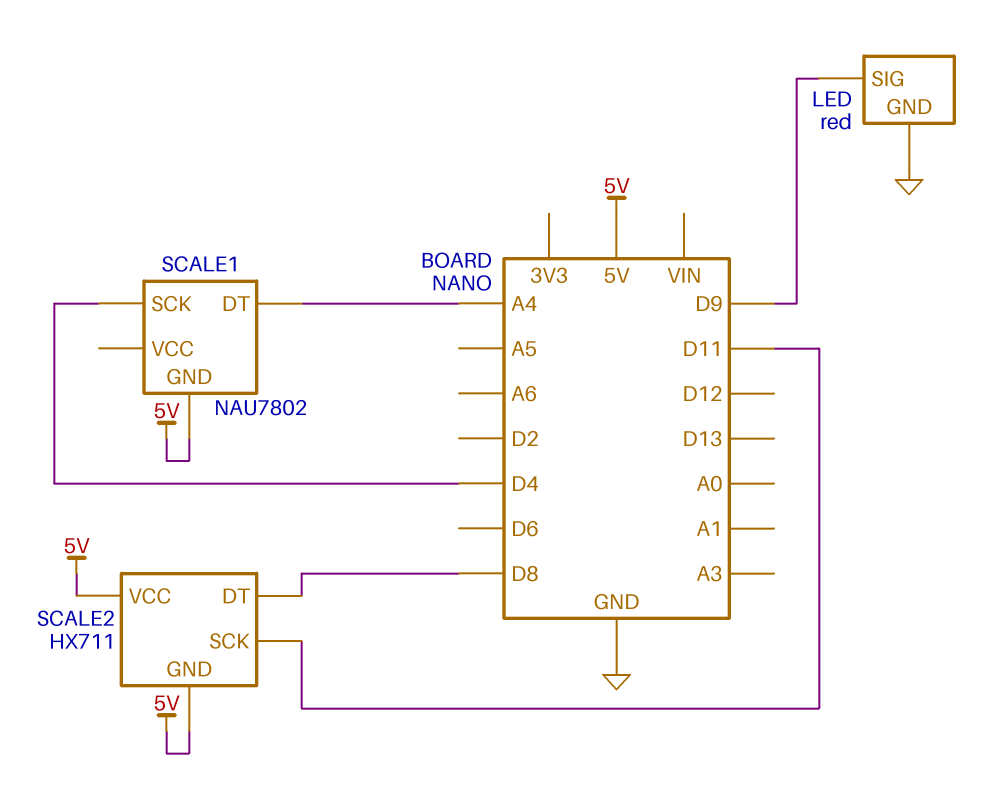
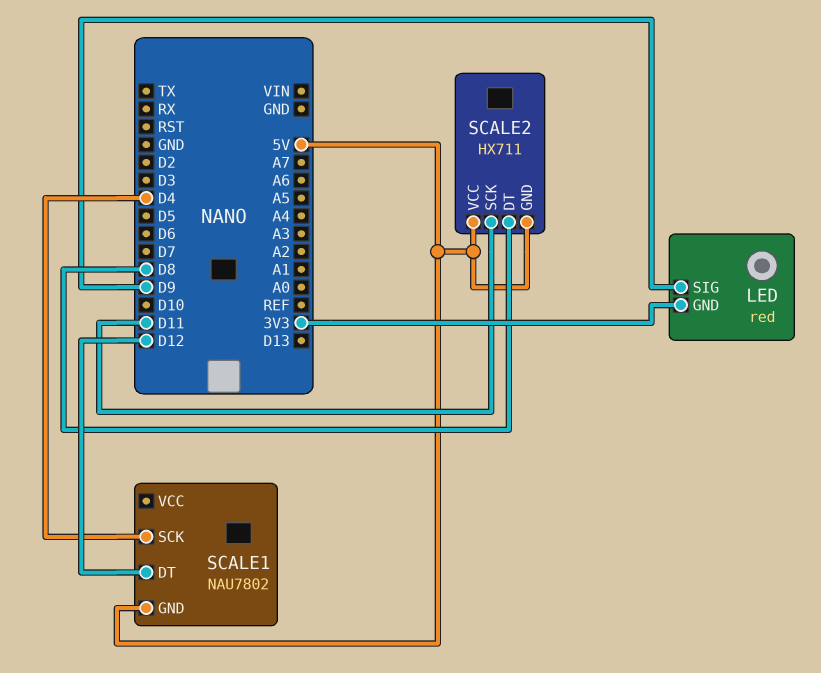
LED pin GND: GND -> 3V3
SCALE1 pin DT: A4 -> D12

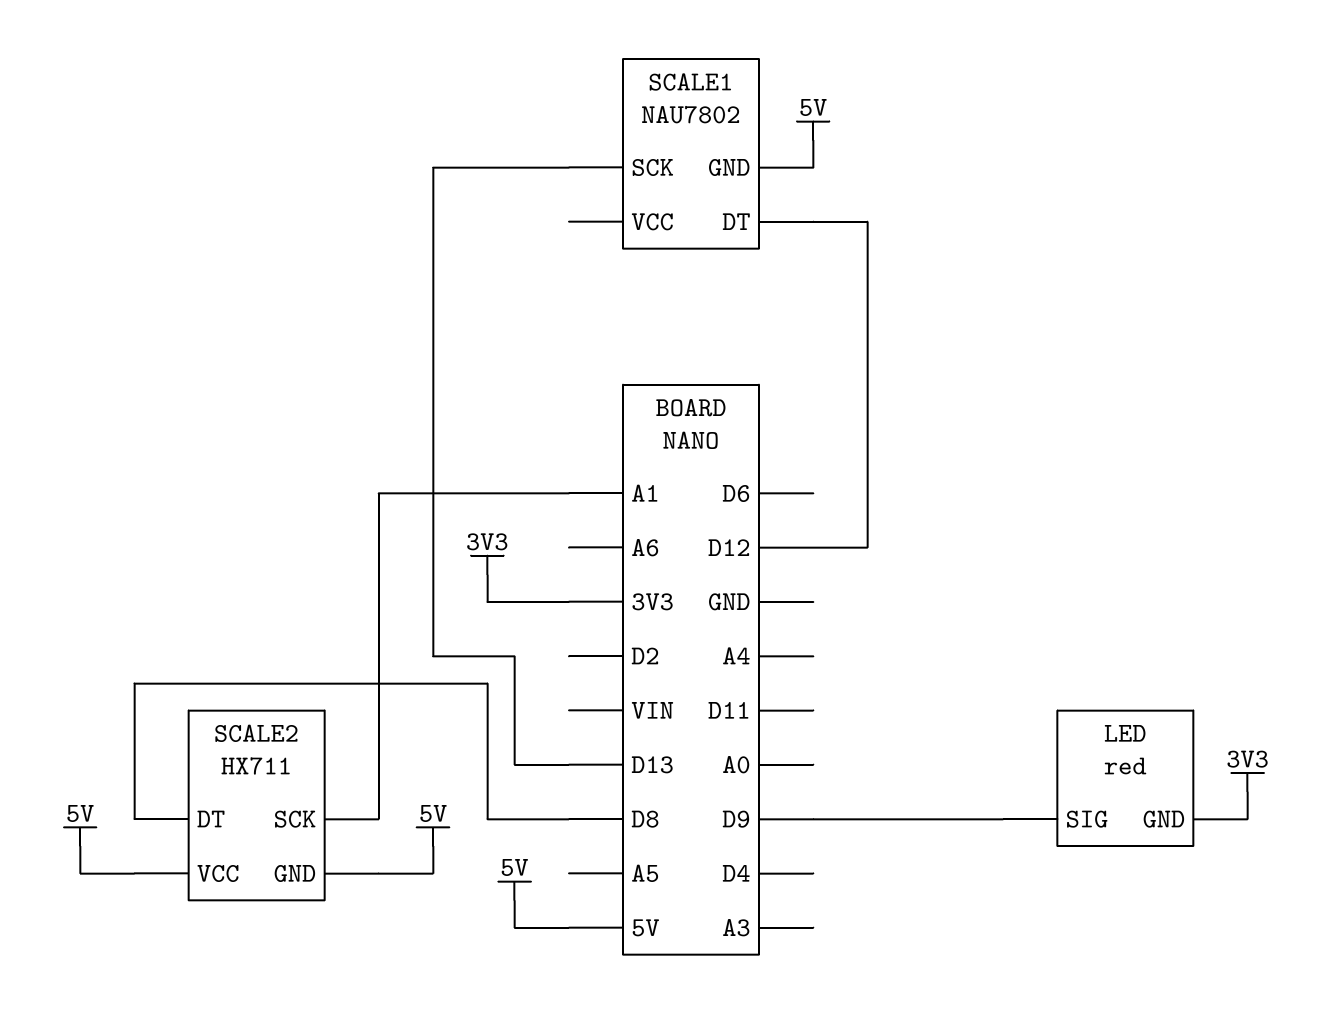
SCALE1 pin SCK: D4 -> D13
SCALE2 pin SCK: D11 -> A1

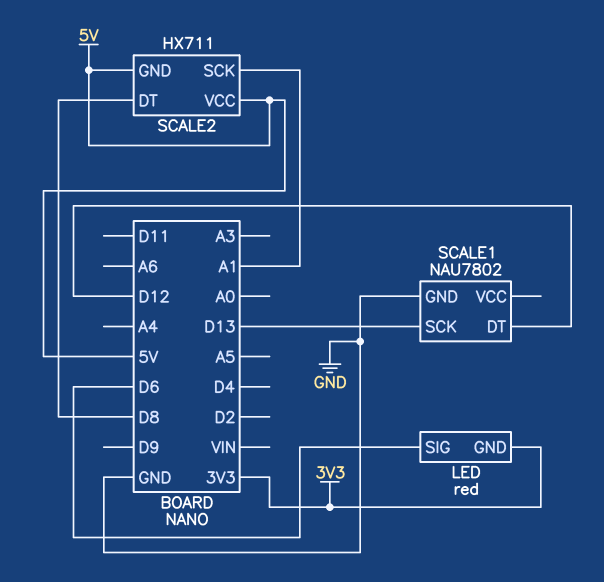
LED pin SIG: D9 -> D6
SCALE1 pin GND: 5V -> GND

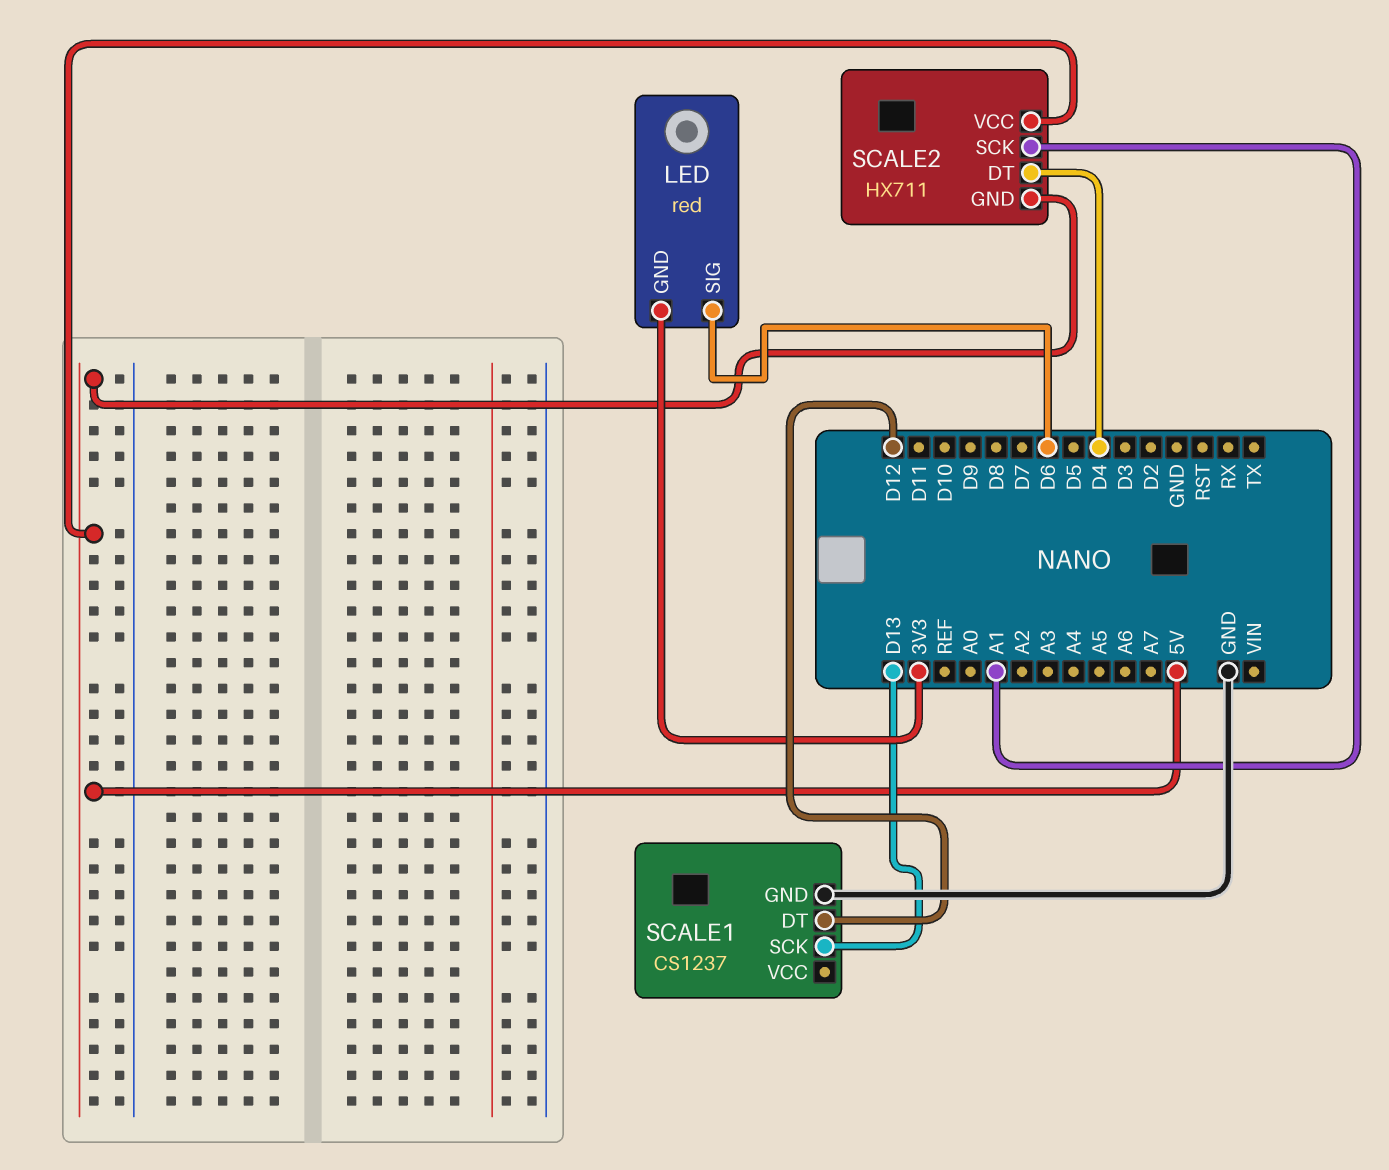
SCALE1: NAU7802 -> CS1237
SCALE2 pin DT: D8 -> D4

